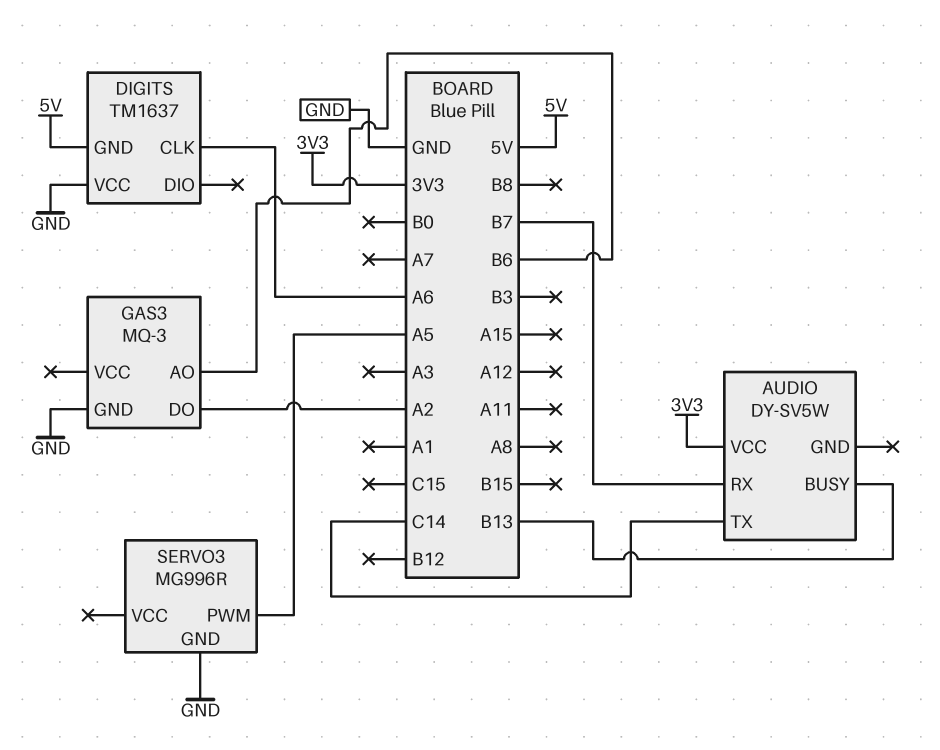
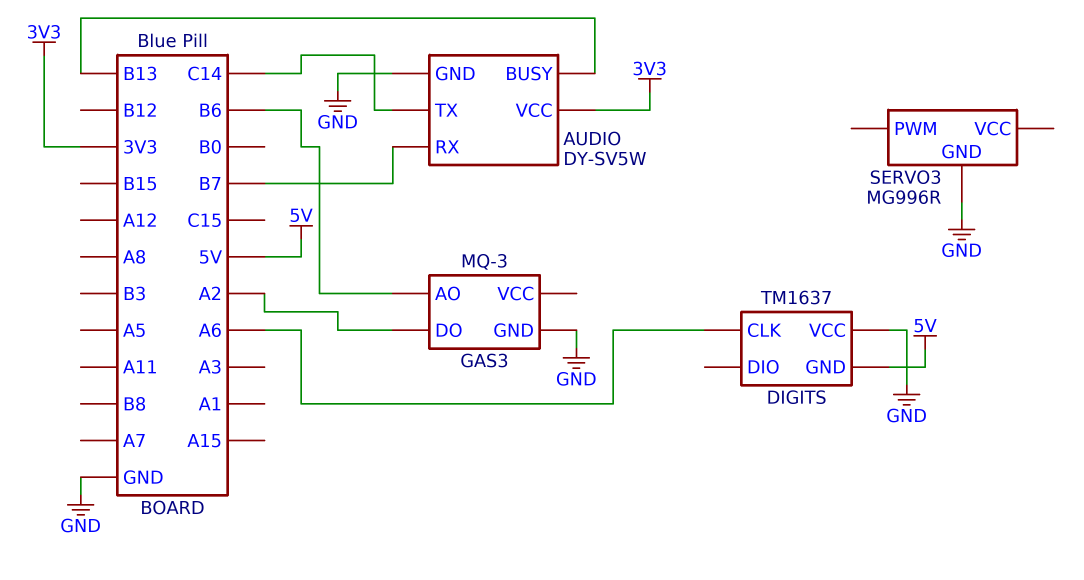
AUDIO pin GND: none -> GND
SERVO3 pin PWM: A5 -> none

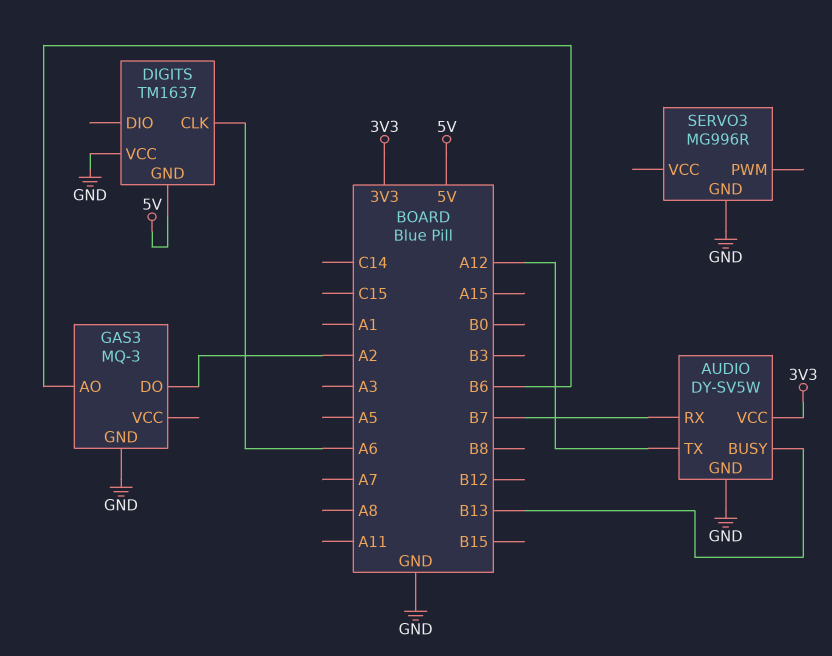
AUDIO pin TX: C14 -> A12

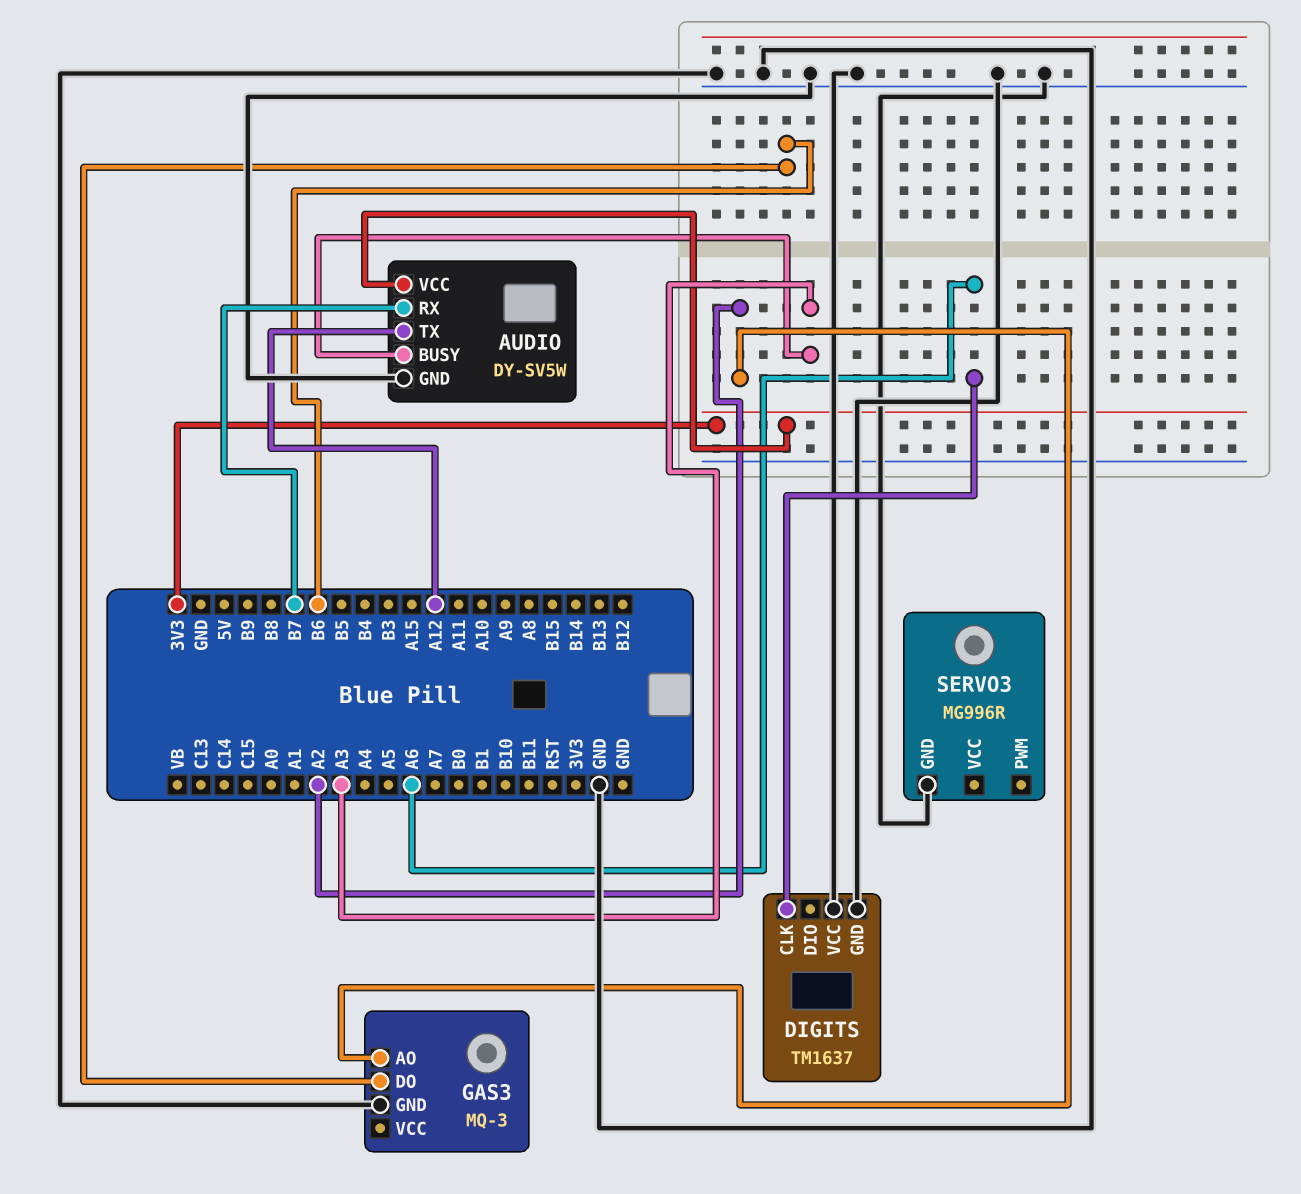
AUDIO pin BUSY: B13 -> A3
DIGITS pin GND: 5V -> GND
GAS3 pin AO: B6 -> A2
GAS3 pin DO: A2 -> B6

